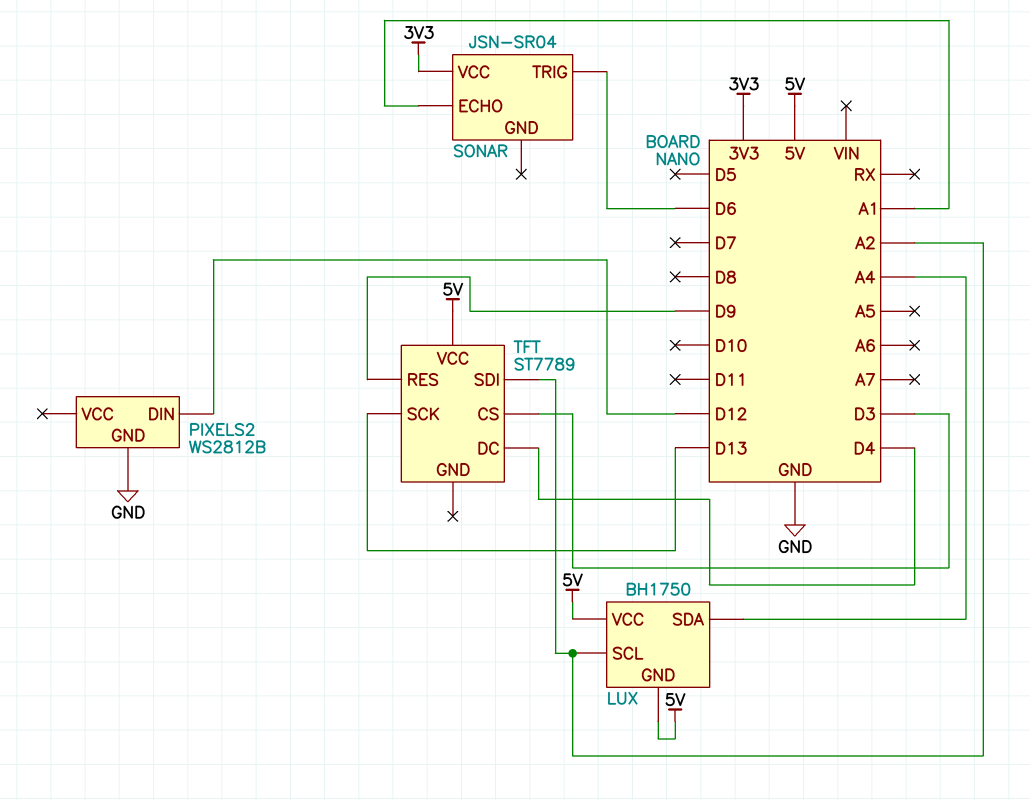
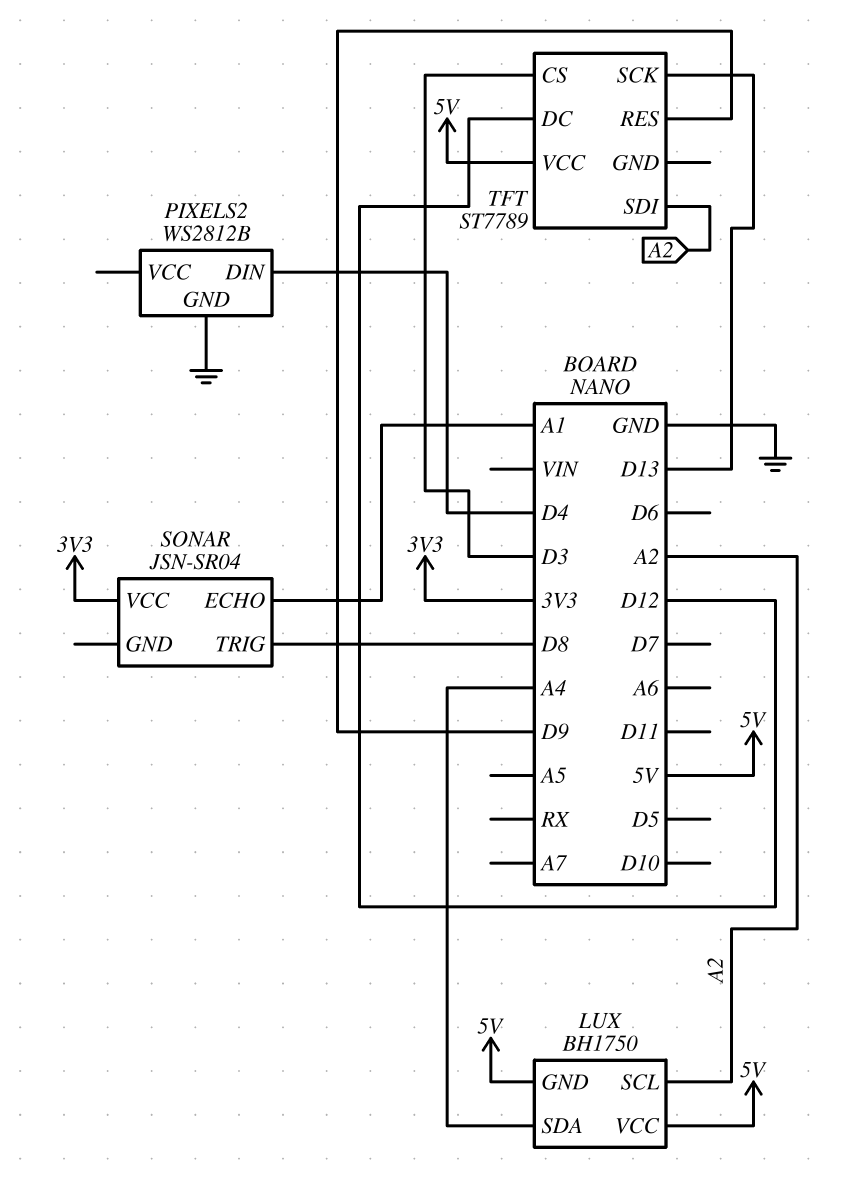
PIXELS2 pin DIN: D12 -> D4
SONAR pin TRIG: D6 -> D8
TFT pin DC: D4 -> D12

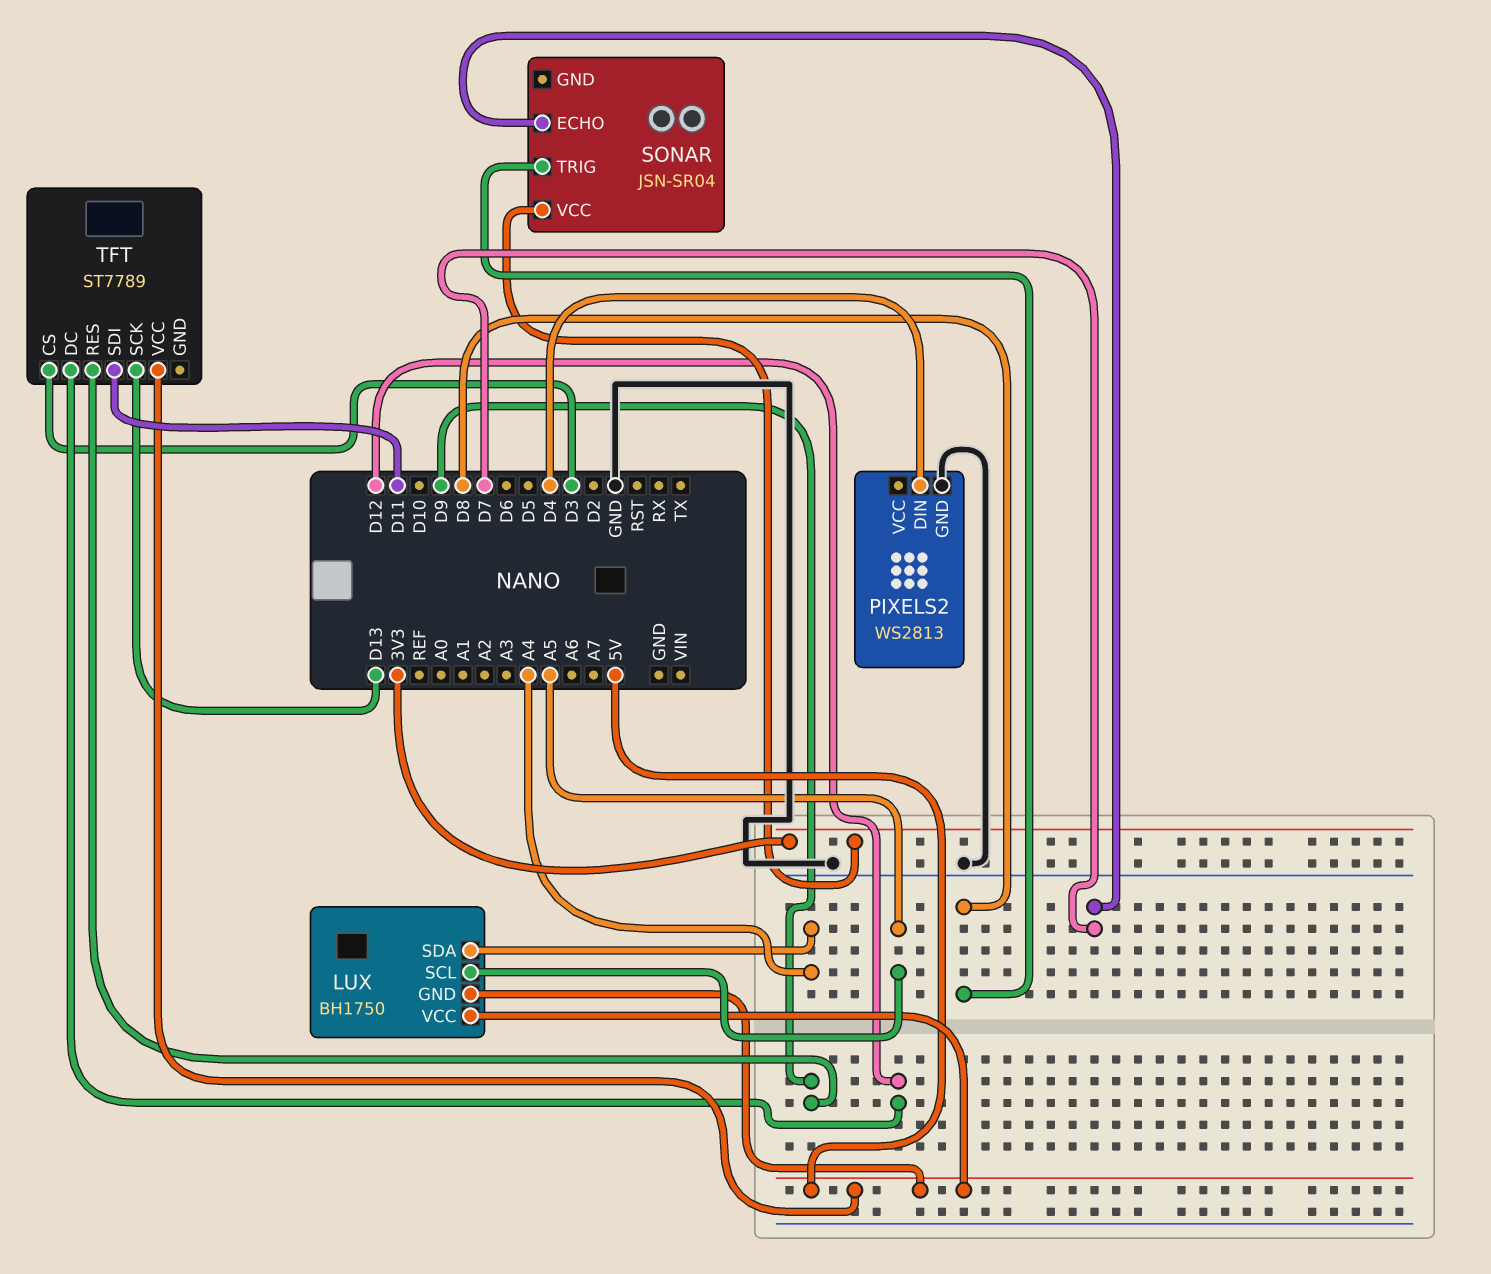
LUX pin SCL: A2 -> A5
PIXELS2: WS2812B -> WS2813
SONAR pin ECHO: A1 -> D7
TFT pin SDI: A2 -> D11

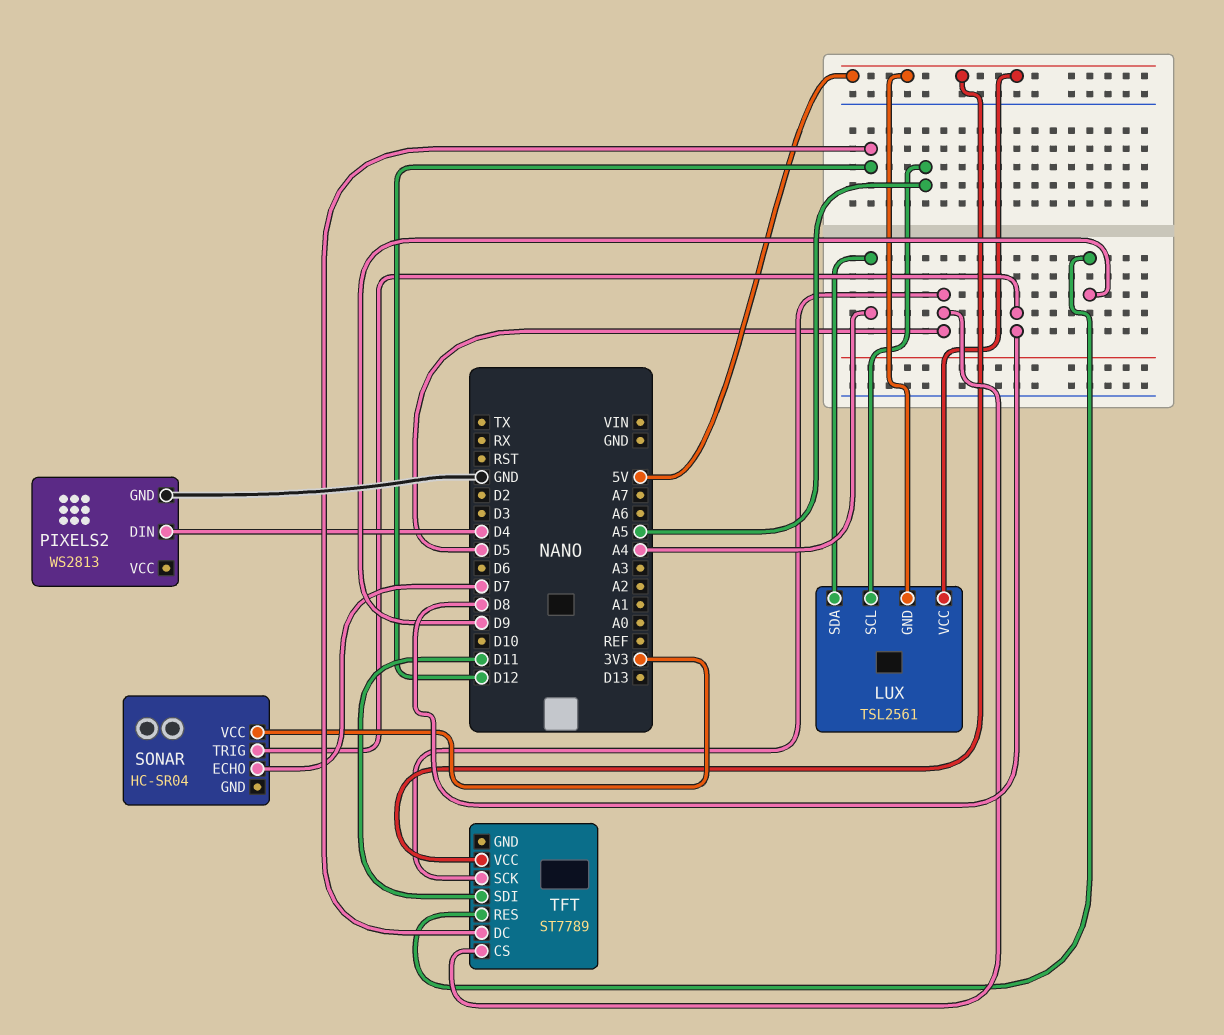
LUX: BH1750 -> TSL2561
SONAR: JSN-SR04 -> HC-SR04
TFT pin CS: D3 -> D5
TFT pin SCK: D13 -> D5

